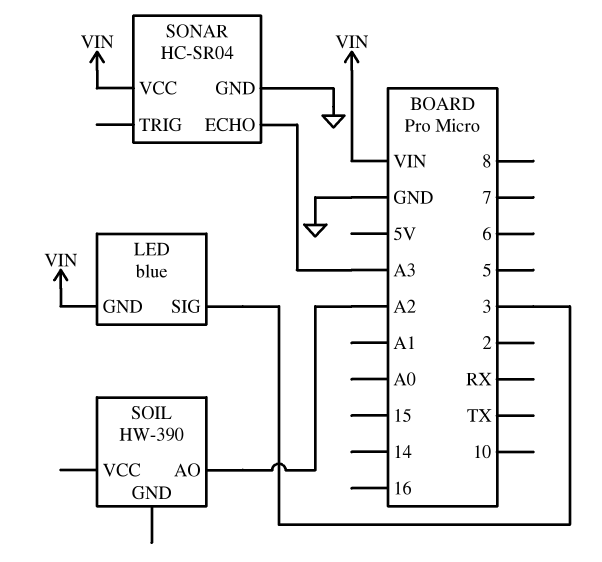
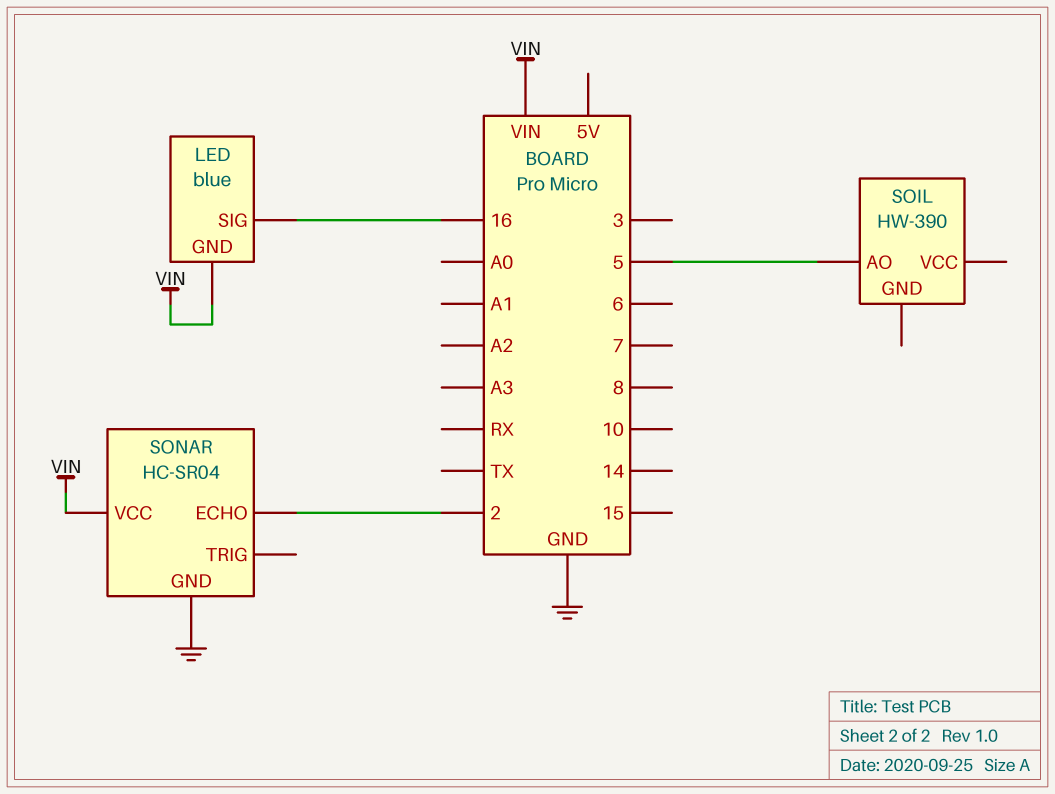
LED pin SIG: 3 -> 16
SOIL pin AO: A2 -> 5
SONAR pin ECHO: A3 -> 2

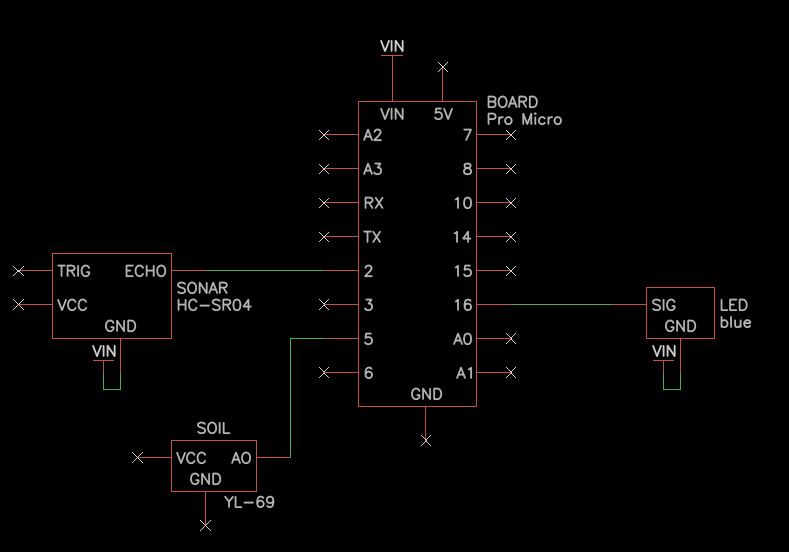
SOIL: HW-390 -> YL-69
SONAR pin GND: GND -> VIN
SONAR pin VCC: VIN -> none

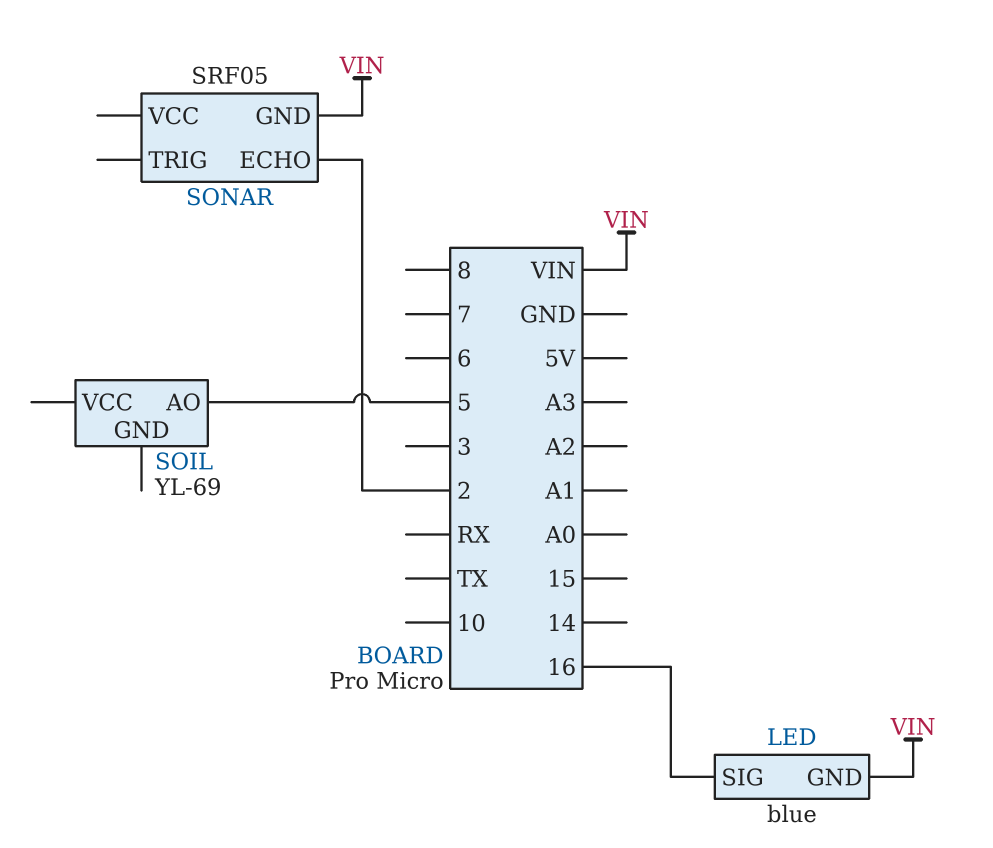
SONAR: HC-SR04 -> SRF05

